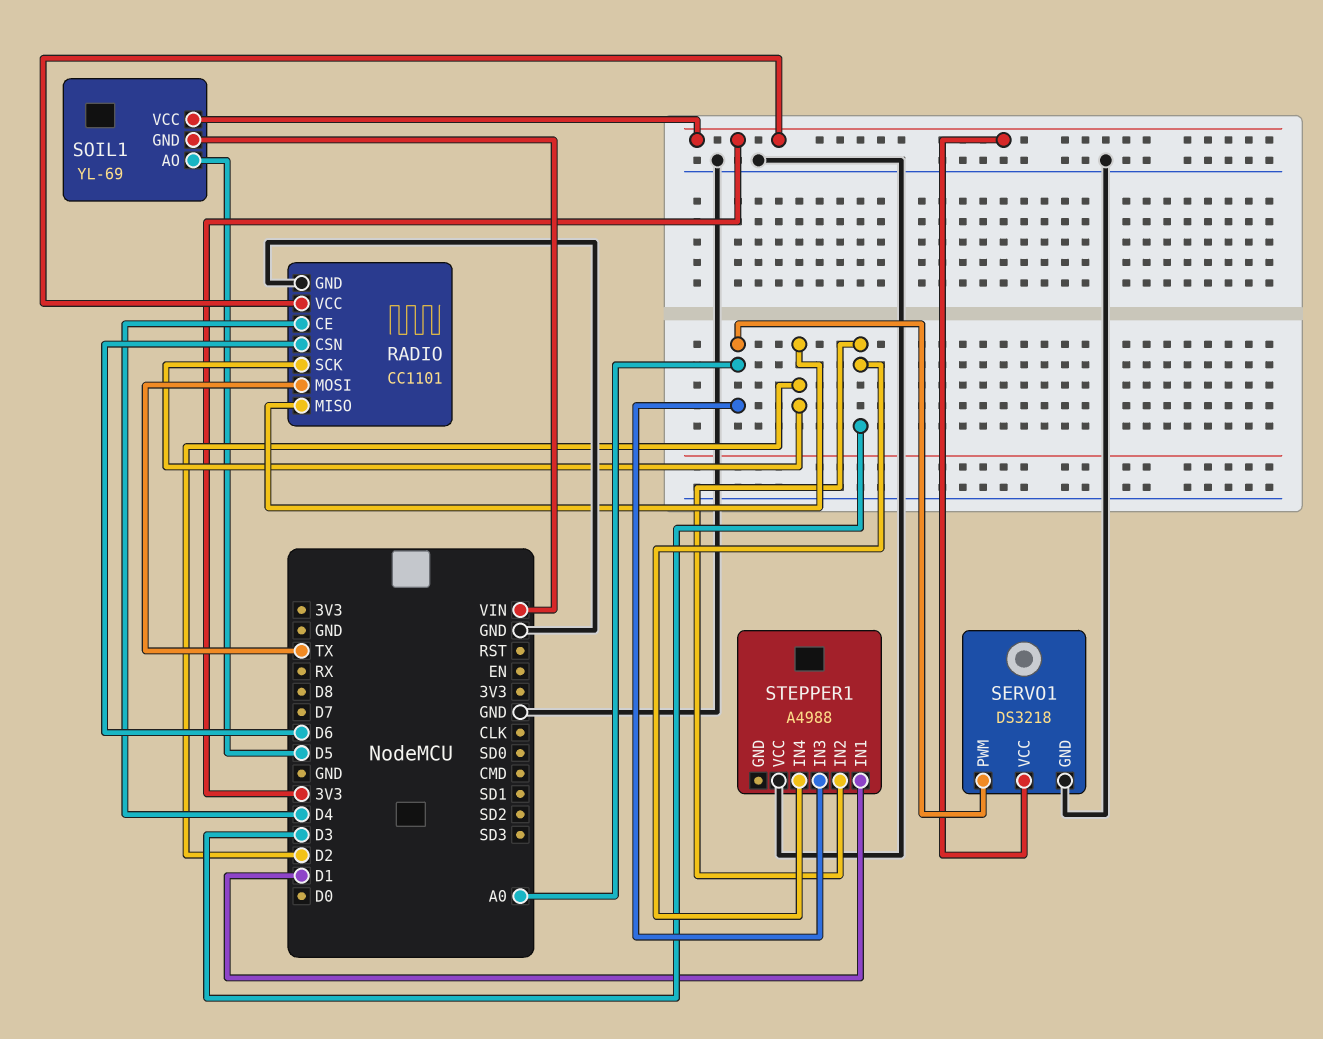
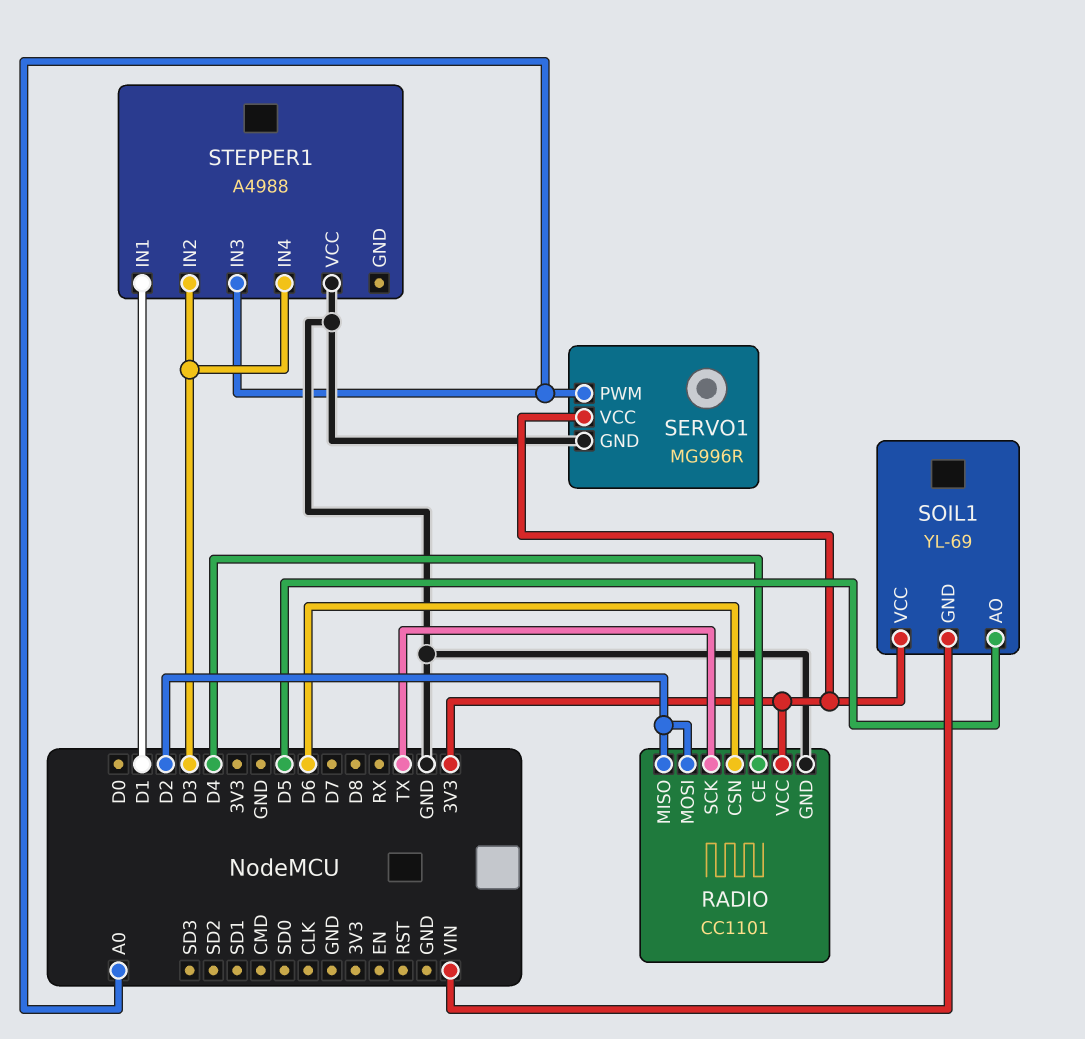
RADIO pin MOSI: TX -> D2
RADIO pin SCK: D2 -> TX
SERVO1: DS3218 -> MG996R

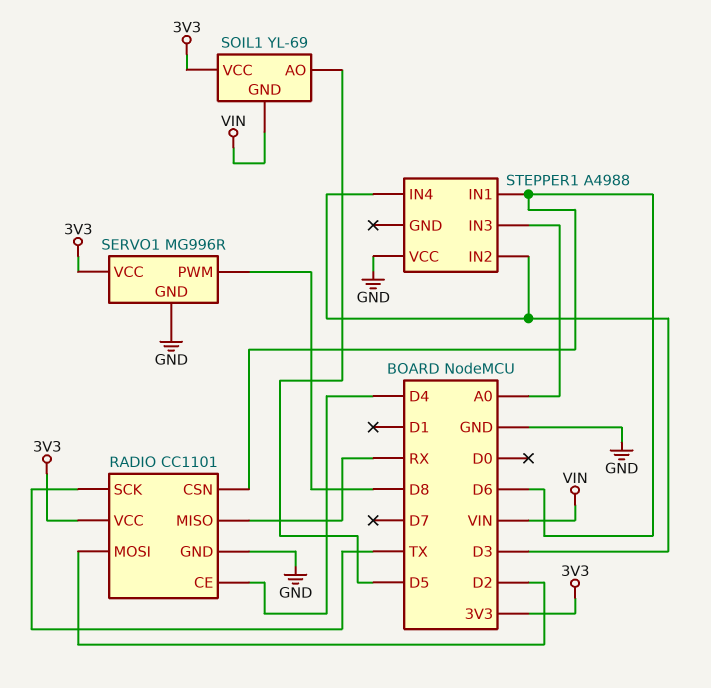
RADIO pin MISO: D2 -> RX
SERVO1 pin PWM: A0 -> D8
STEPPER1 pin IN1: D1 -> D6

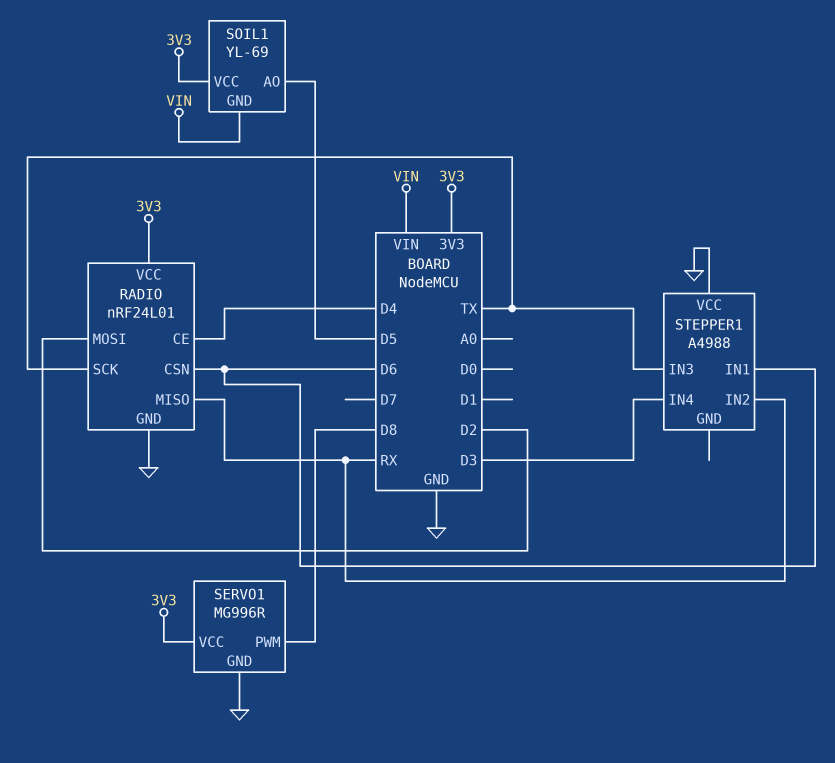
RADIO: CC1101 -> nRF24L01
STEPPER1 pin IN2: D3 -> RX
STEPPER1 pin IN3: A0 -> TX

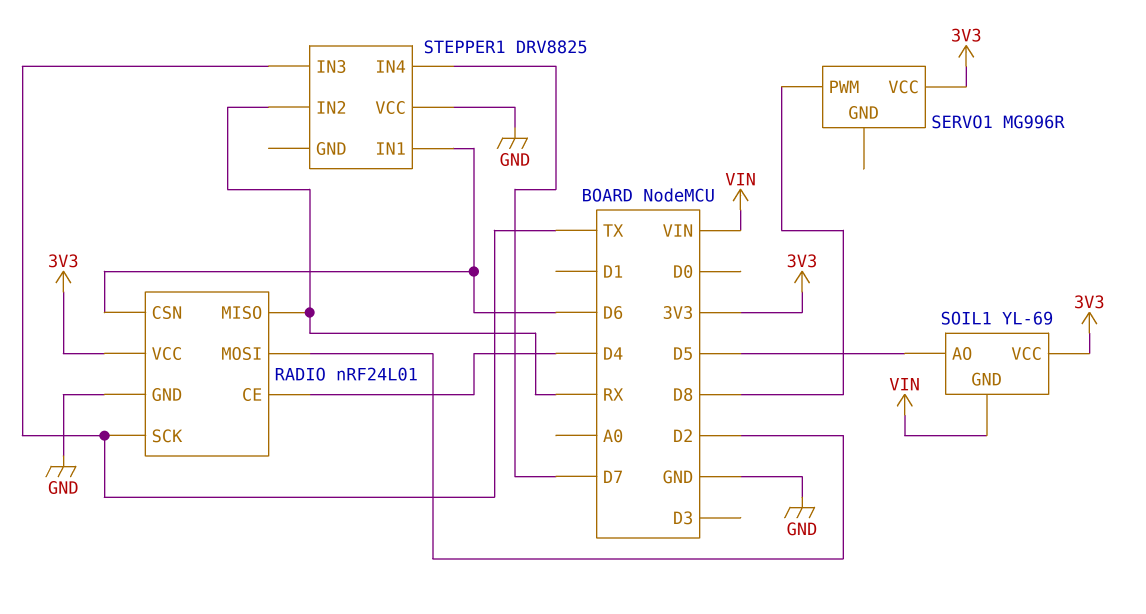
SERVO1 pin GND: GND -> none
STEPPER1: A4988 -> DRV8825
STEPPER1 pin IN4: D3 -> D7

